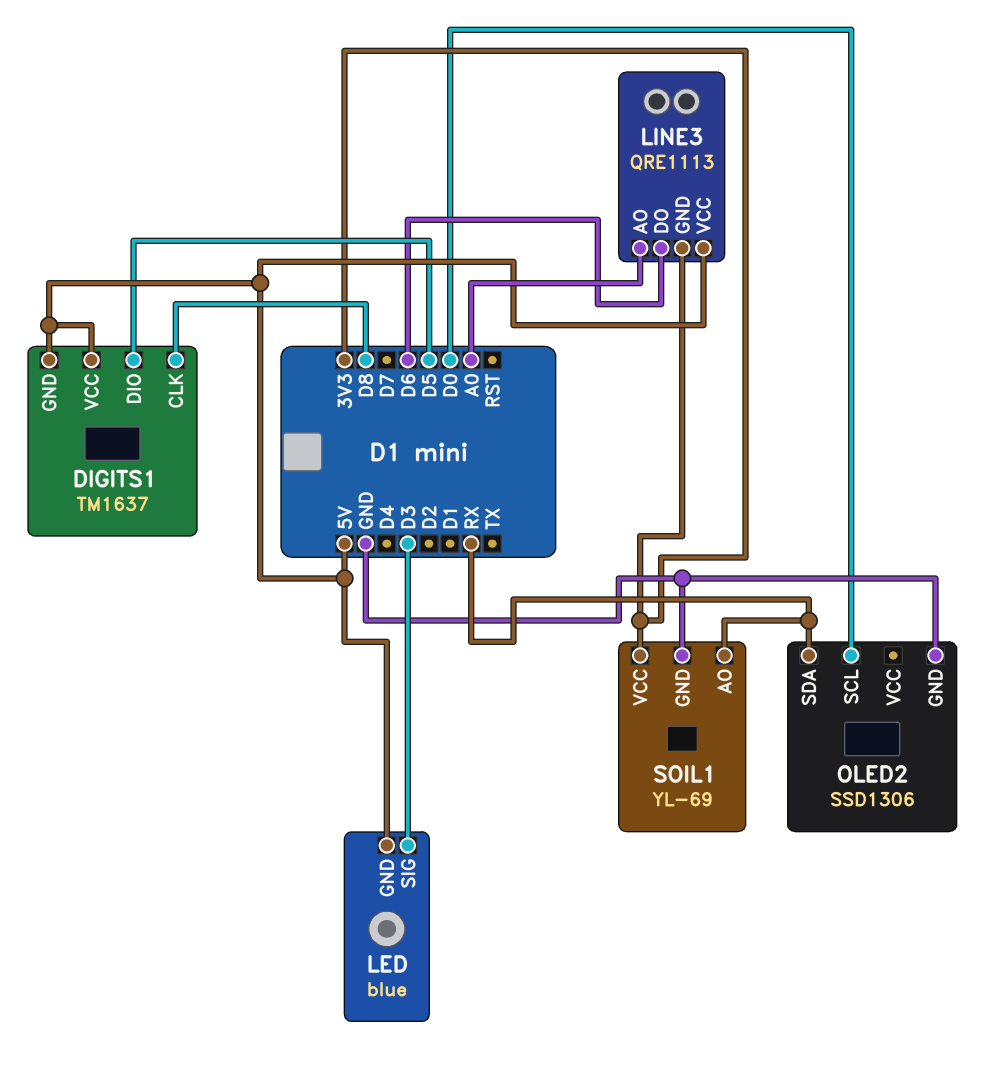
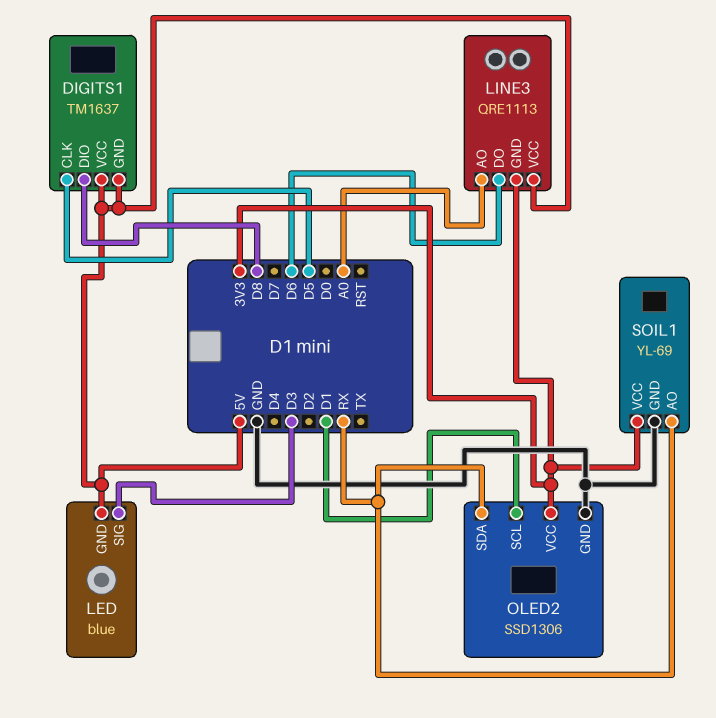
DIGITS1 pin CLK: D8 -> D5
DIGITS1 pin DIO: D5 -> D8
OLED2 pin SCL: D0 -> D1
OLED2 pin VCC: none -> 3V3

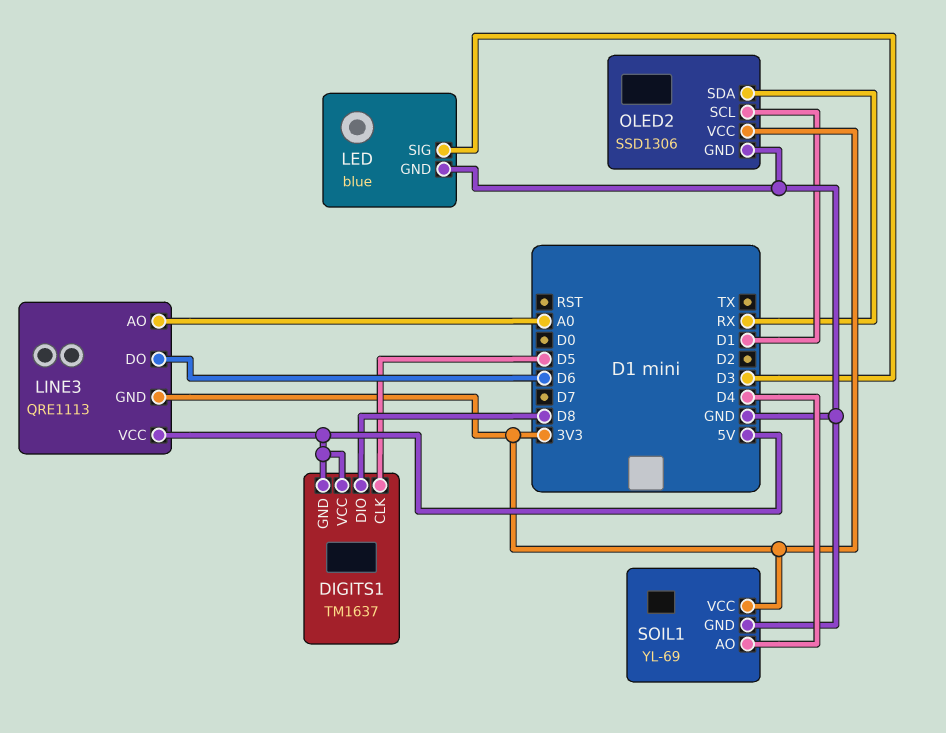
LED pin GND: 5V -> GND
SOIL1 pin AO: RX -> D4

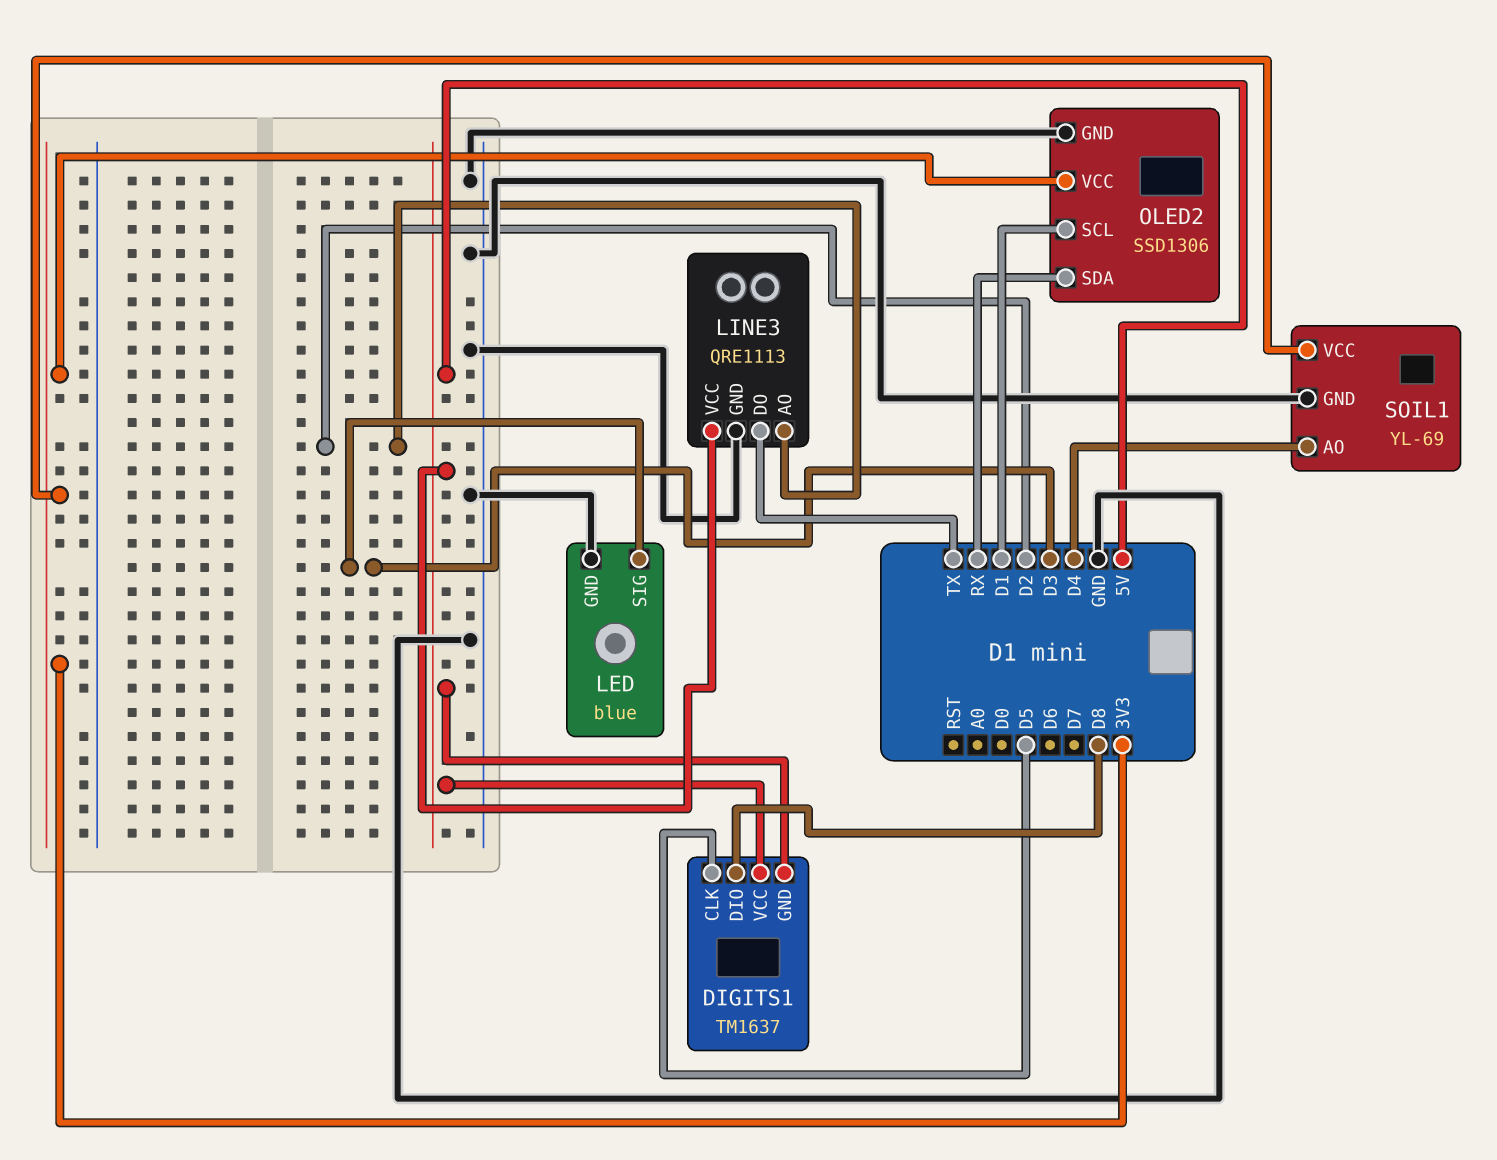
LINE3 pin AO: A0 -> D2
LINE3 pin DO: D6 -> TX
LINE3 pin GND: 3V3 -> GND

